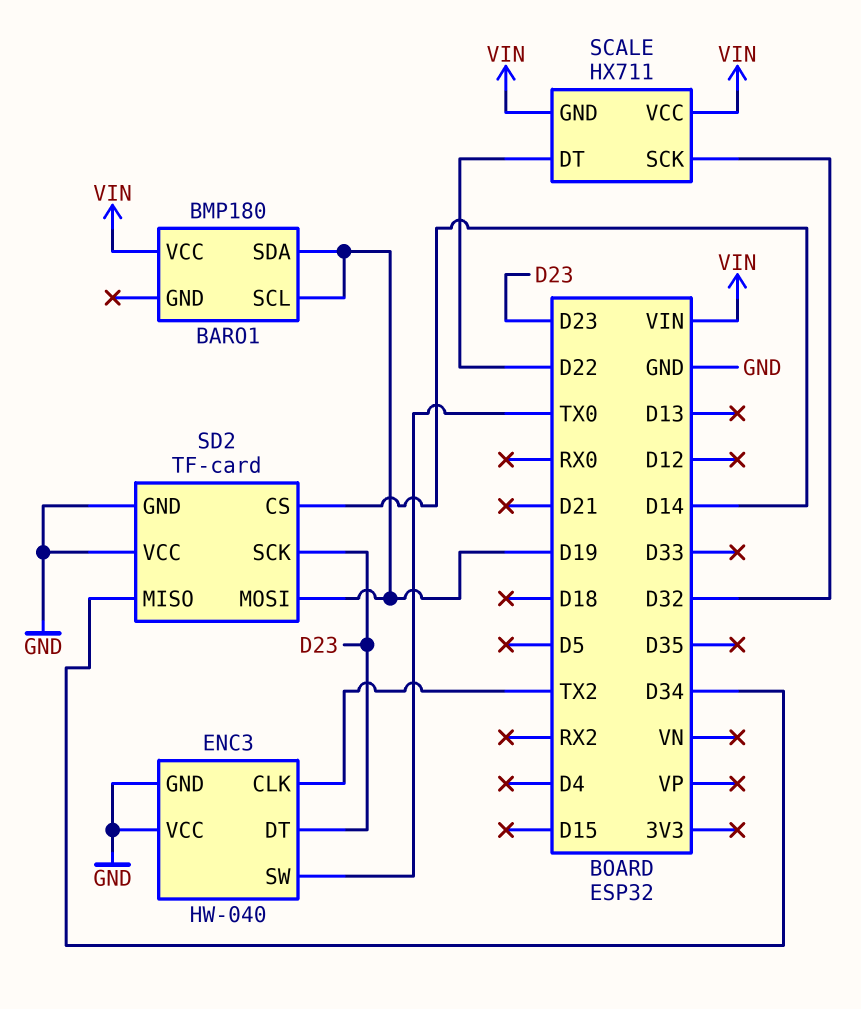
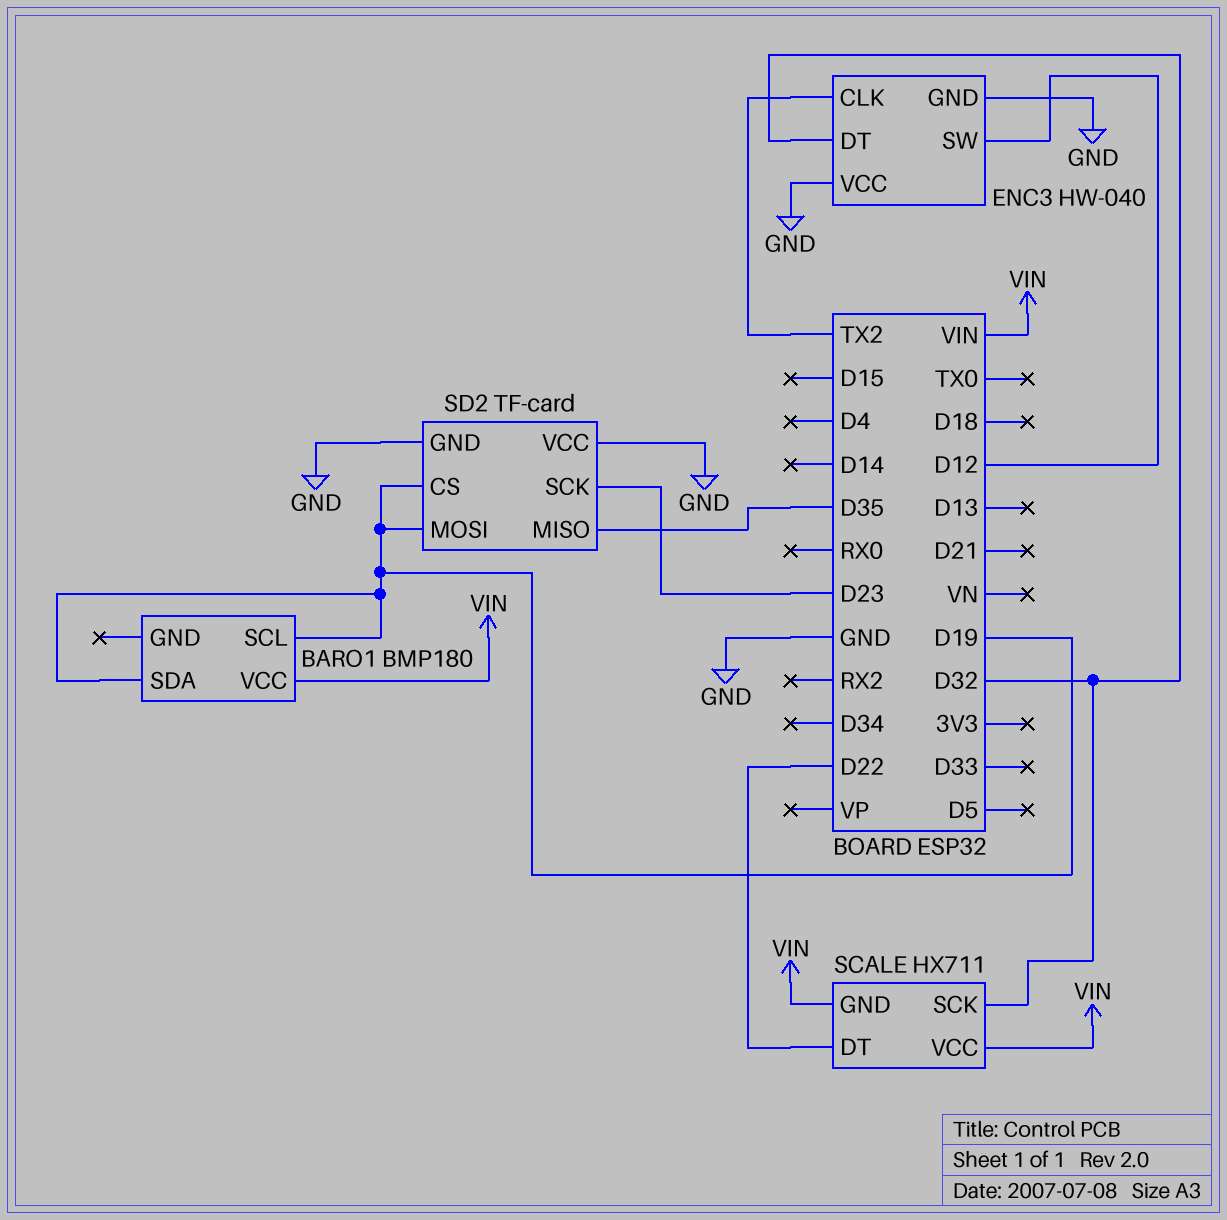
ENC3 pin DT: D23 -> D32
ENC3 pin SW: TX0 -> D12
SD2 pin CS: D14 -> D19
SD2 pin MISO: D34 -> D35

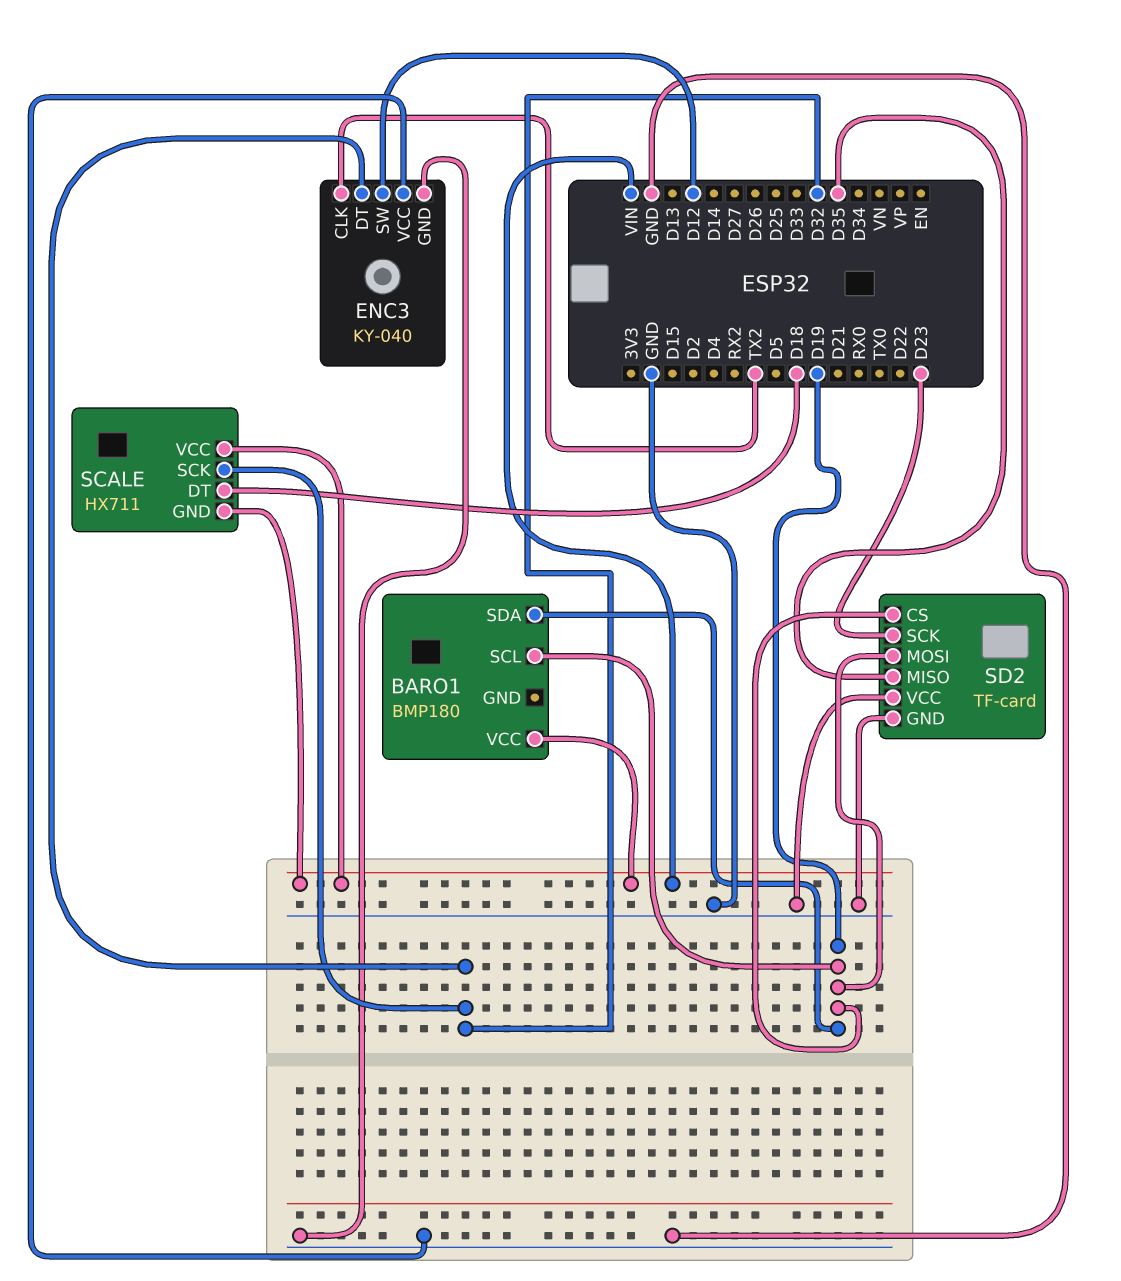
ENC3: HW-040 -> KY-040
SCALE pin DT: D22 -> D18

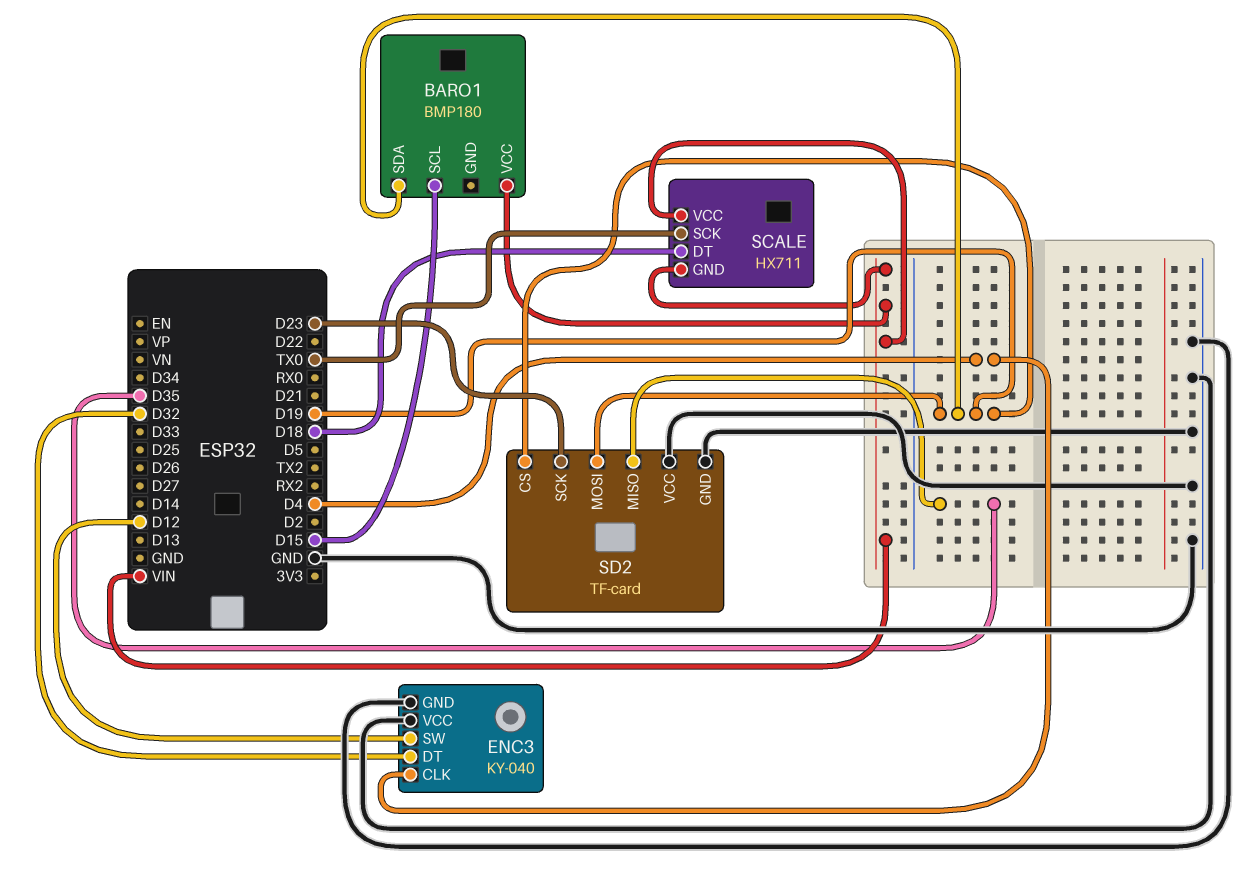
BARO1 pin SCL: D19 -> D15
ENC3 pin CLK: TX2 -> D4
SCALE pin SCK: D32 -> TX0

